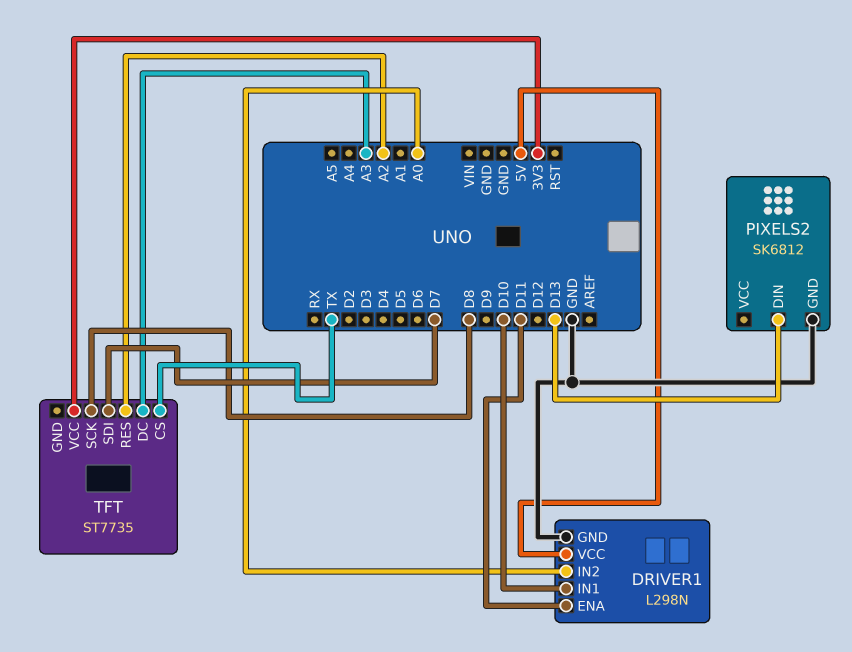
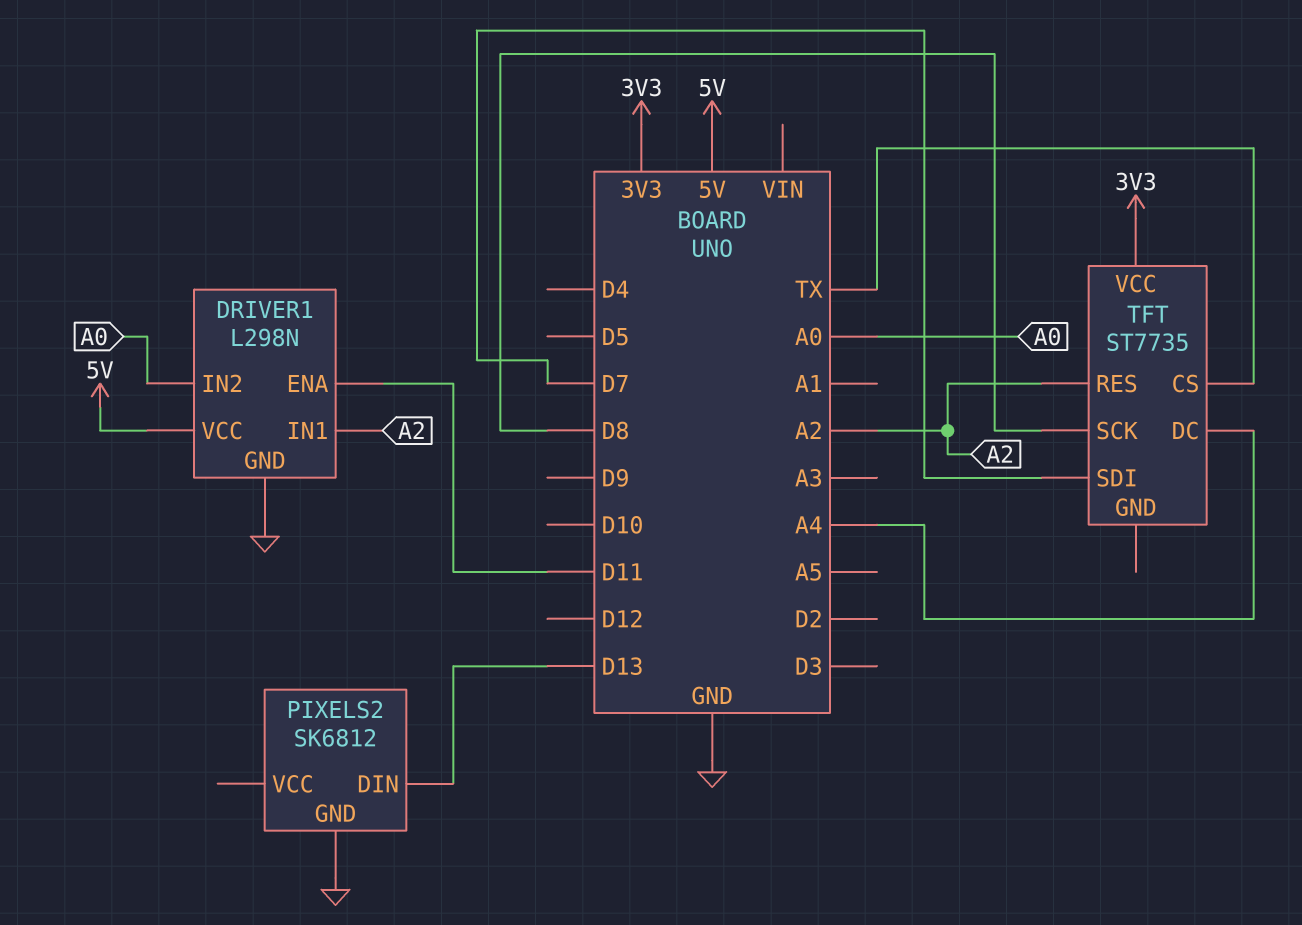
DRIVER1 pin IN1: D10 -> A2
TFT pin DC: A3 -> A4

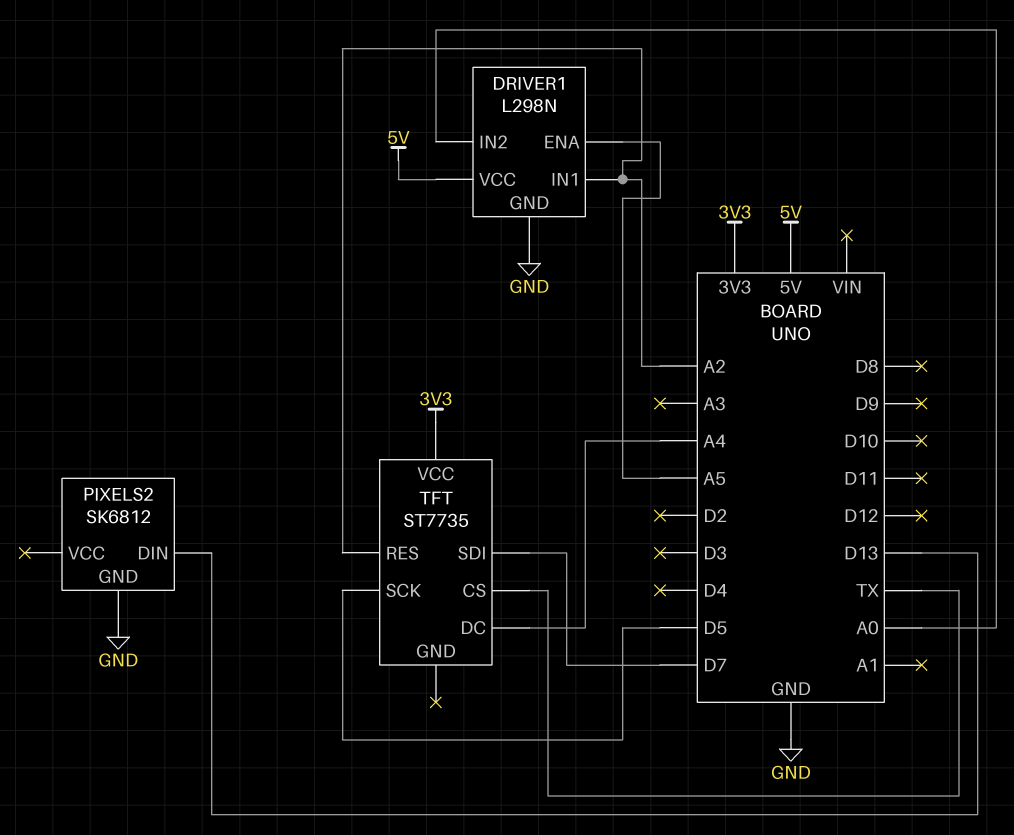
DRIVER1 pin ENA: D11 -> A5
TFT pin SCK: D8 -> D5

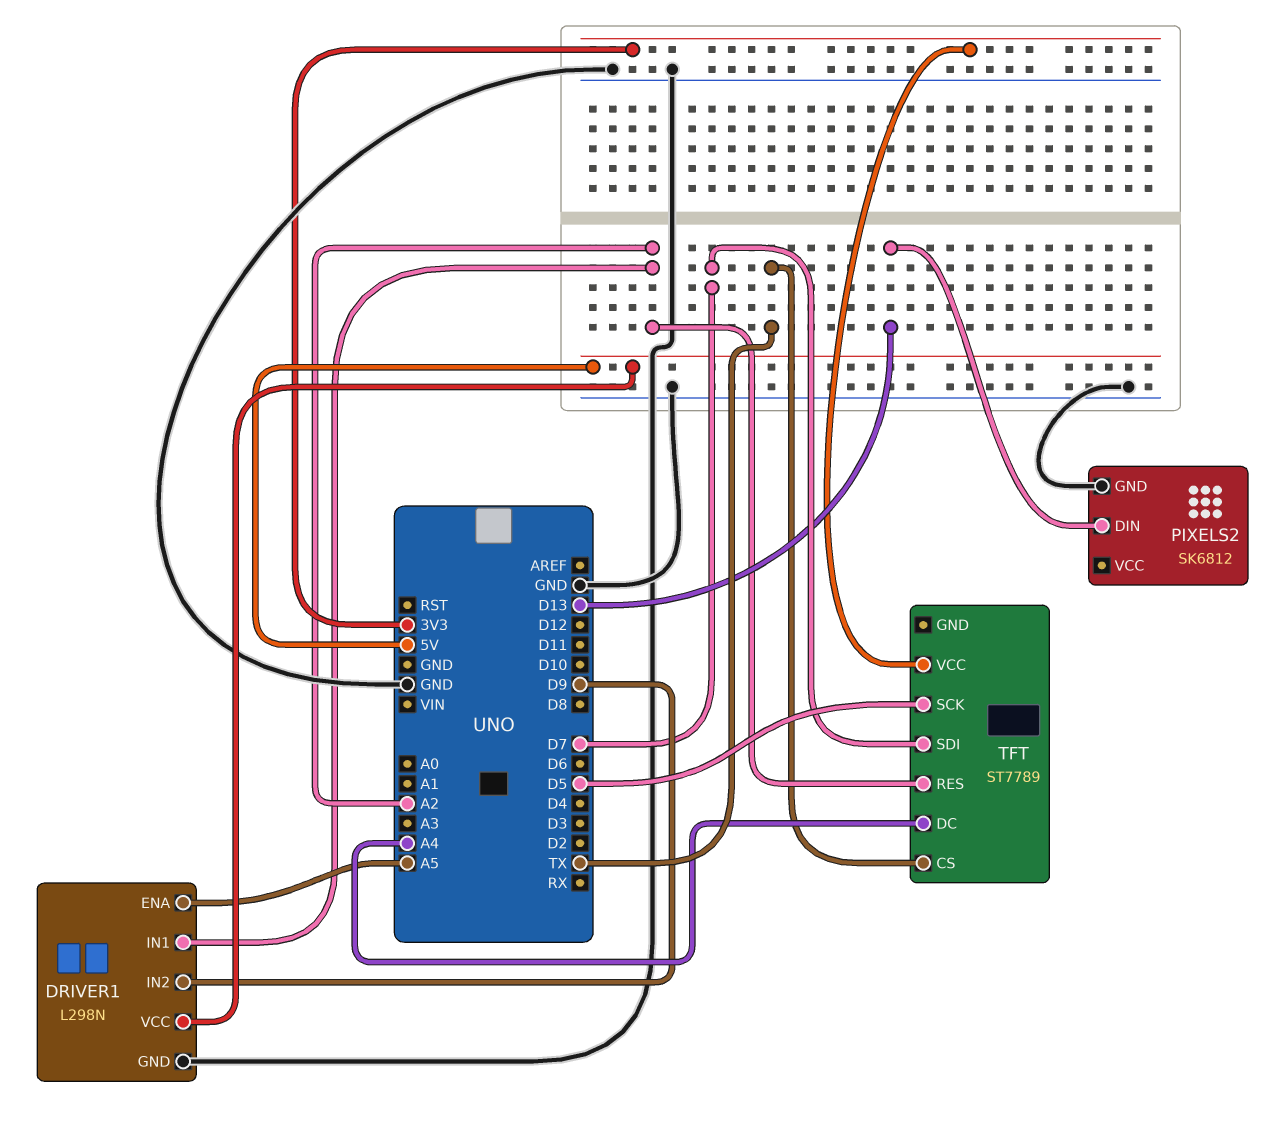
DRIVER1 pin IN2: A0 -> D9
TFT: ST7735 -> ST7789

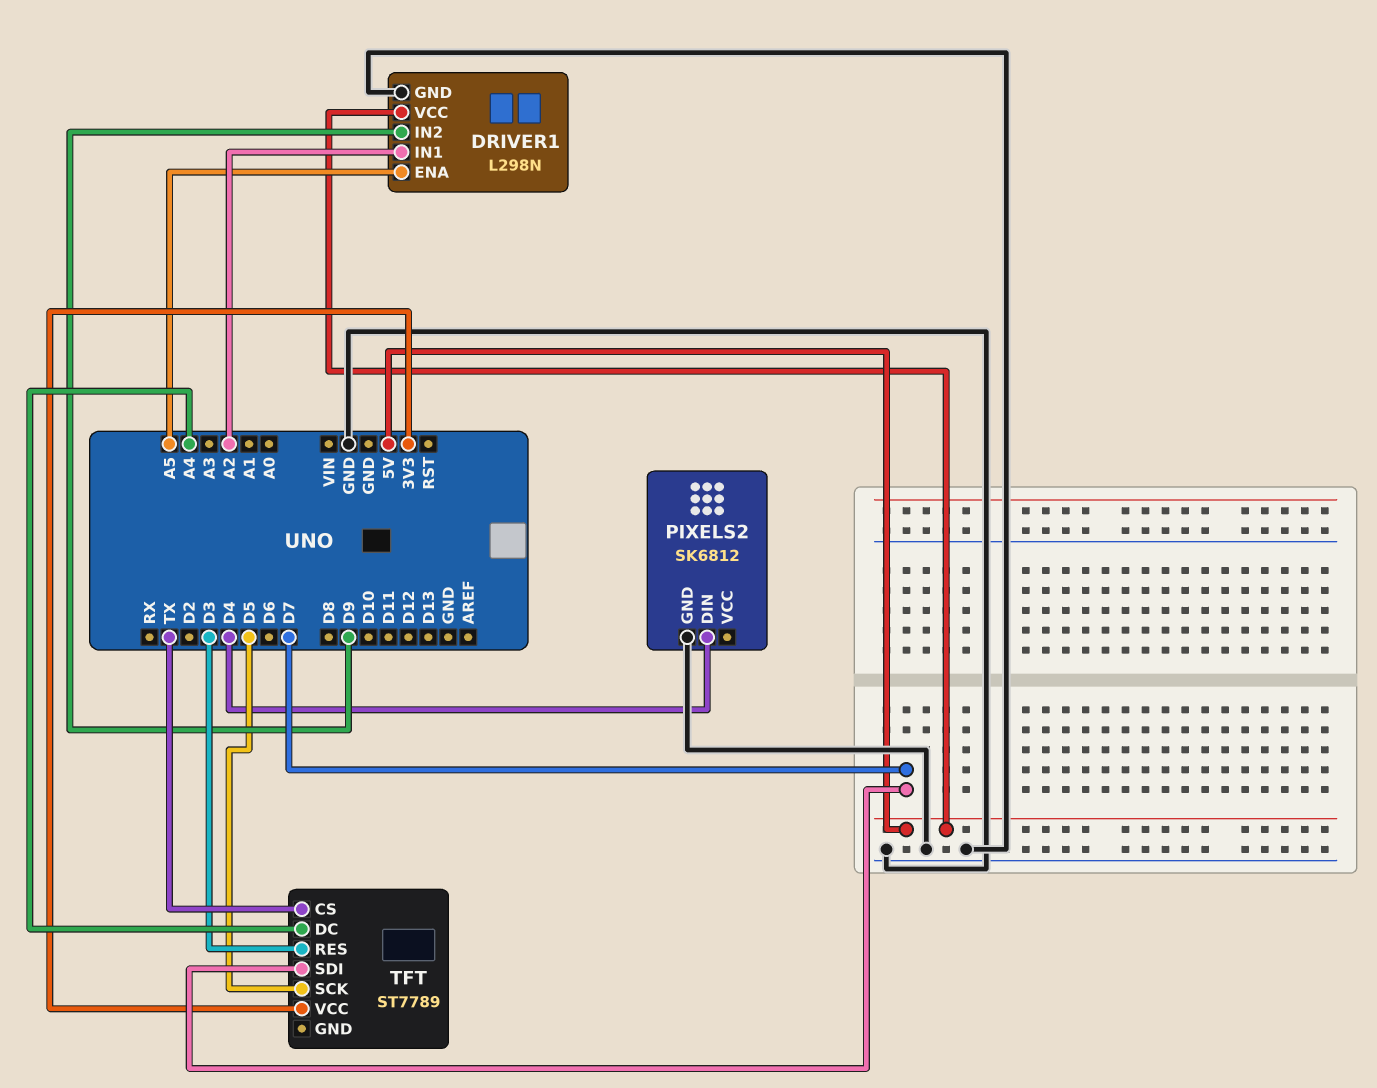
PIXELS2 pin DIN: D13 -> D4
TFT pin RES: A2 -> D3

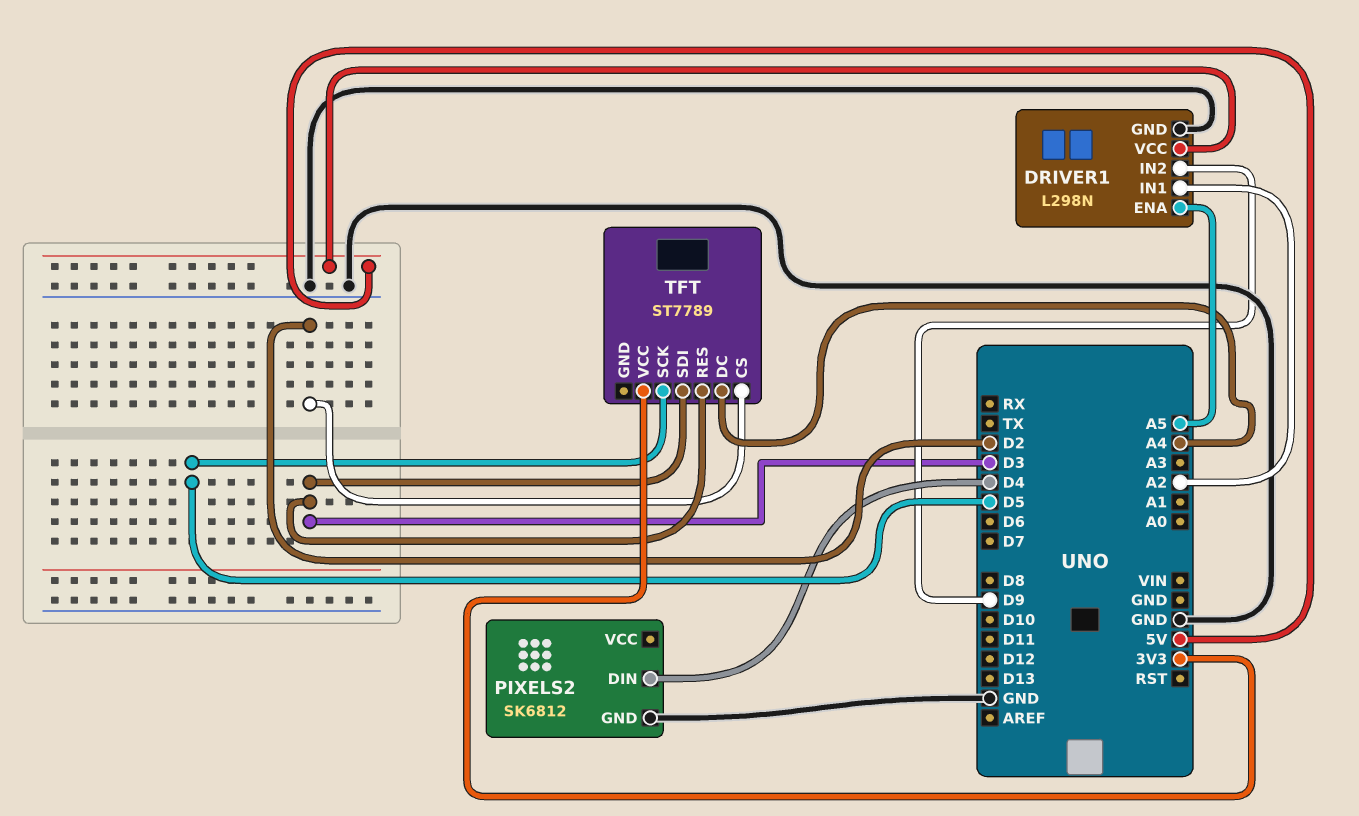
TFT pin CS: TX -> D2
TFT pin SDI: D7 -> D3

